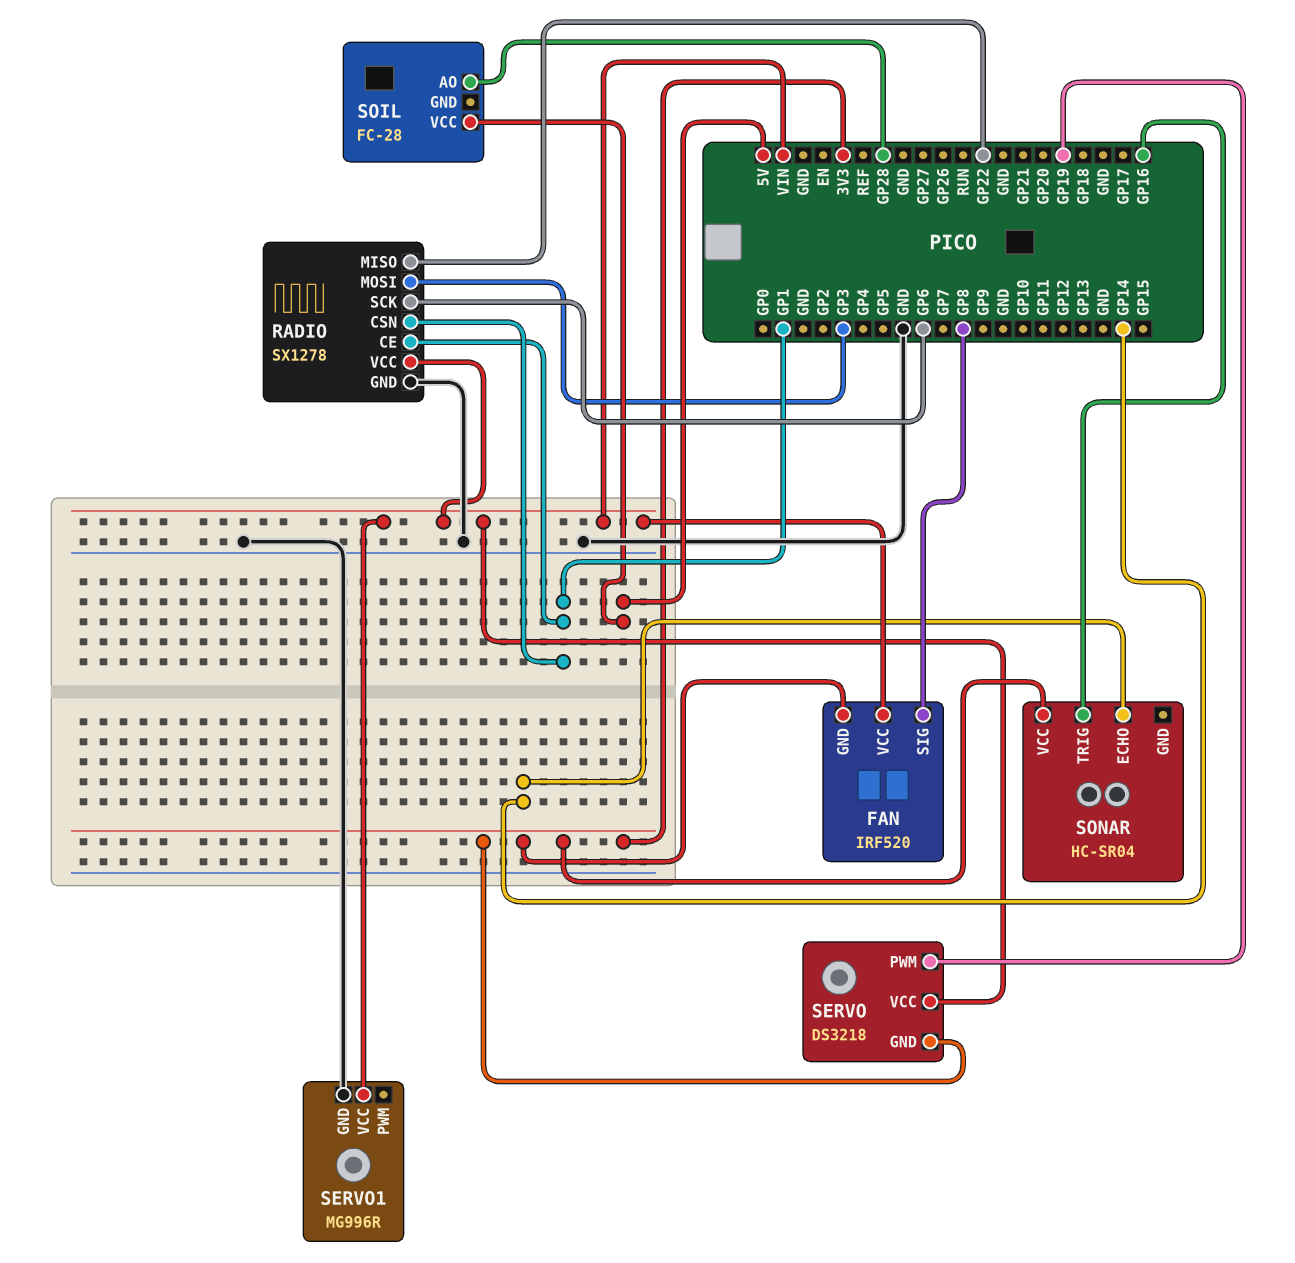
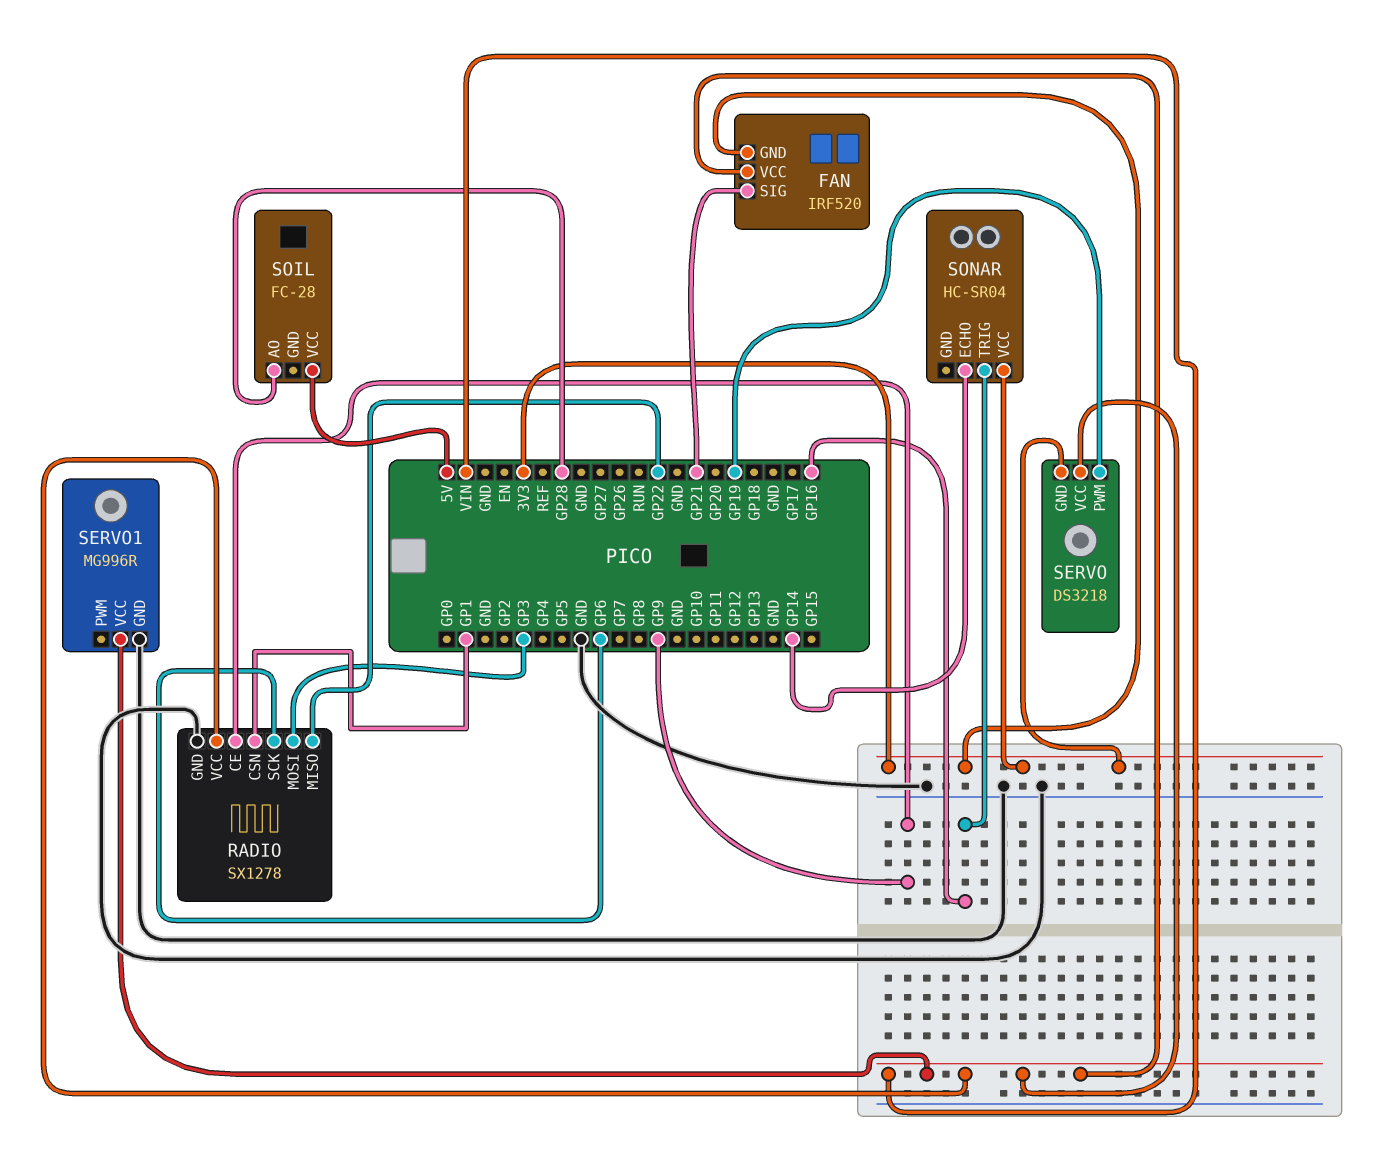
FAN pin SIG: GP8 -> GP21
RADIO pin CE: GP1 -> GP9

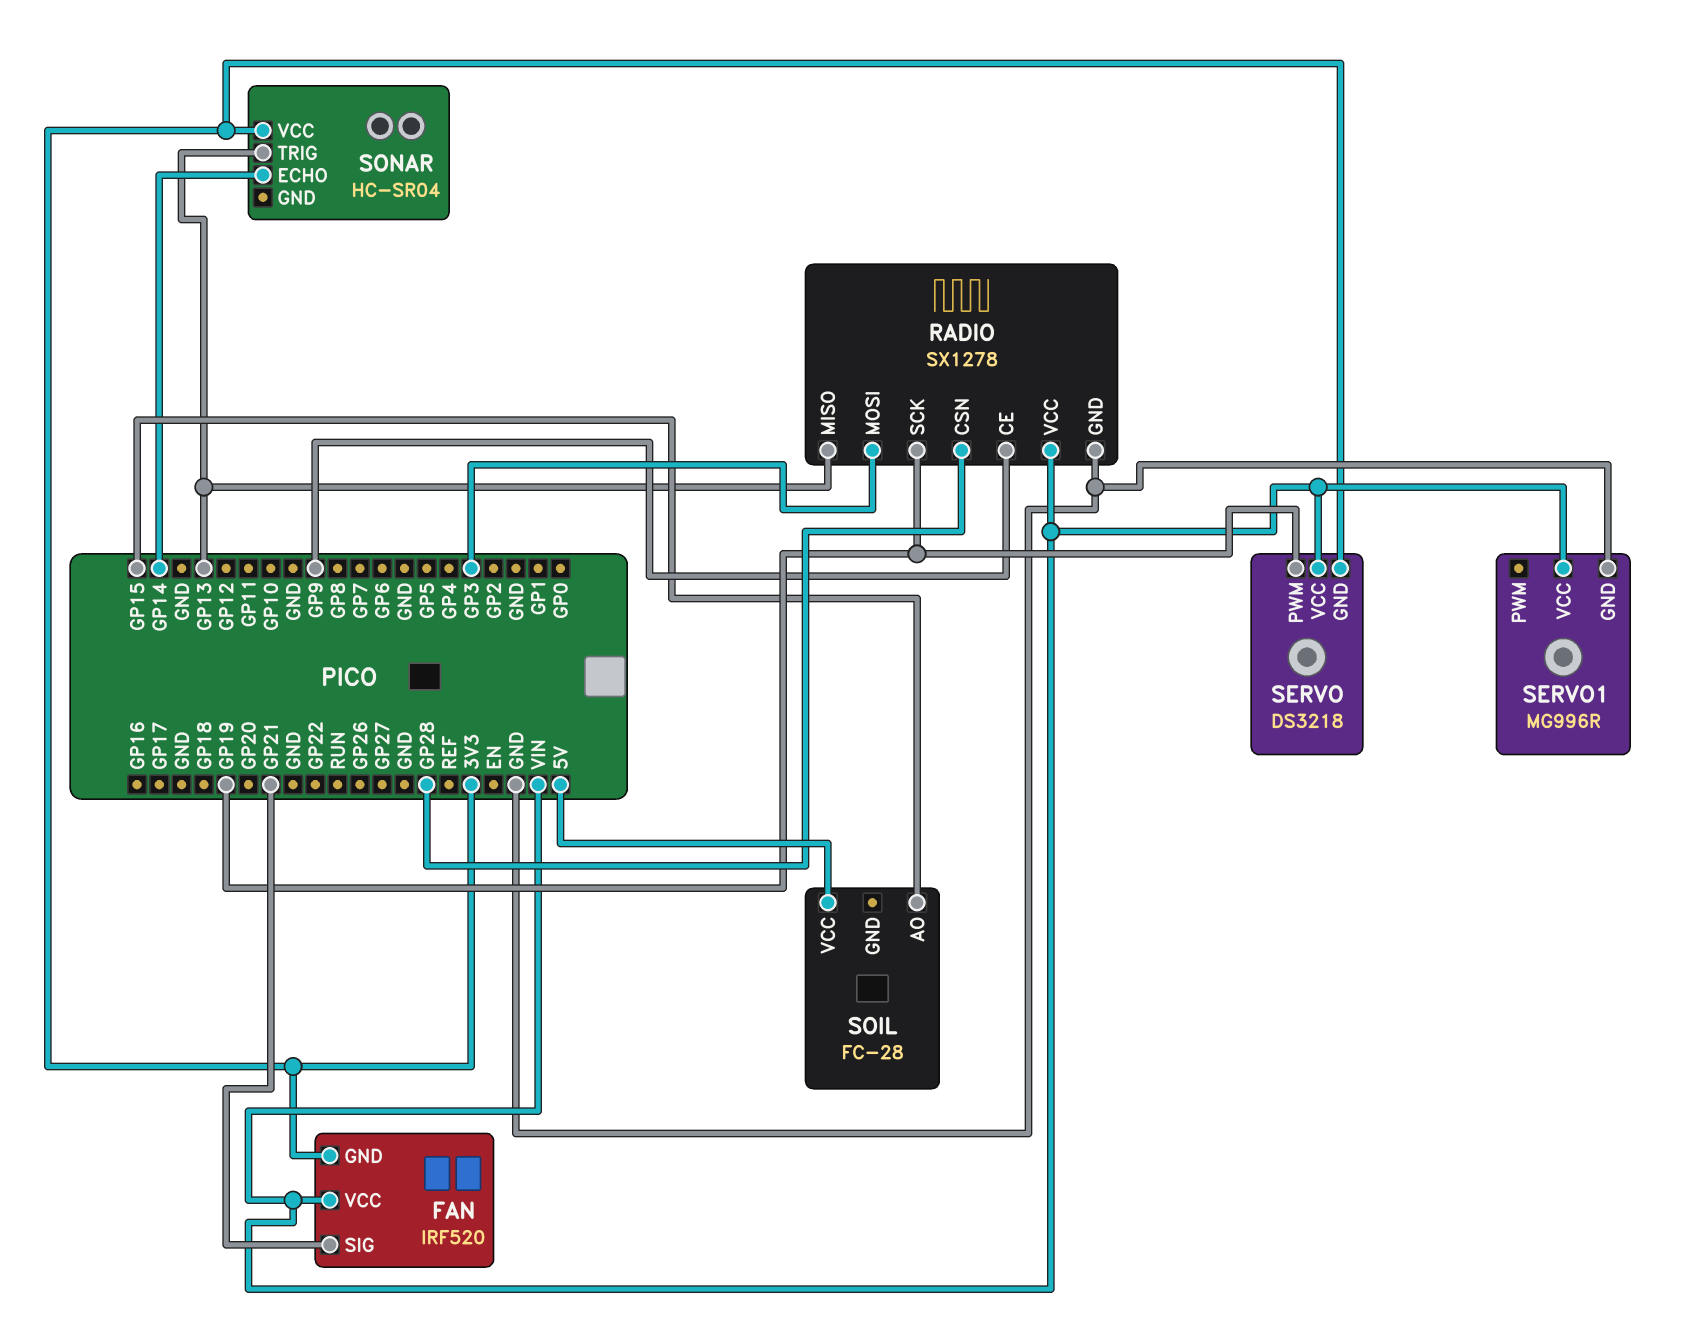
RADIO pin CSN: GP1 -> GP28
RADIO pin MISO: GP22 -> GP13
RADIO pin SCK: GP6 -> GP19
SOIL pin AO: GP28 -> GP15
SONAR pin TRIG: GP16 -> GP13

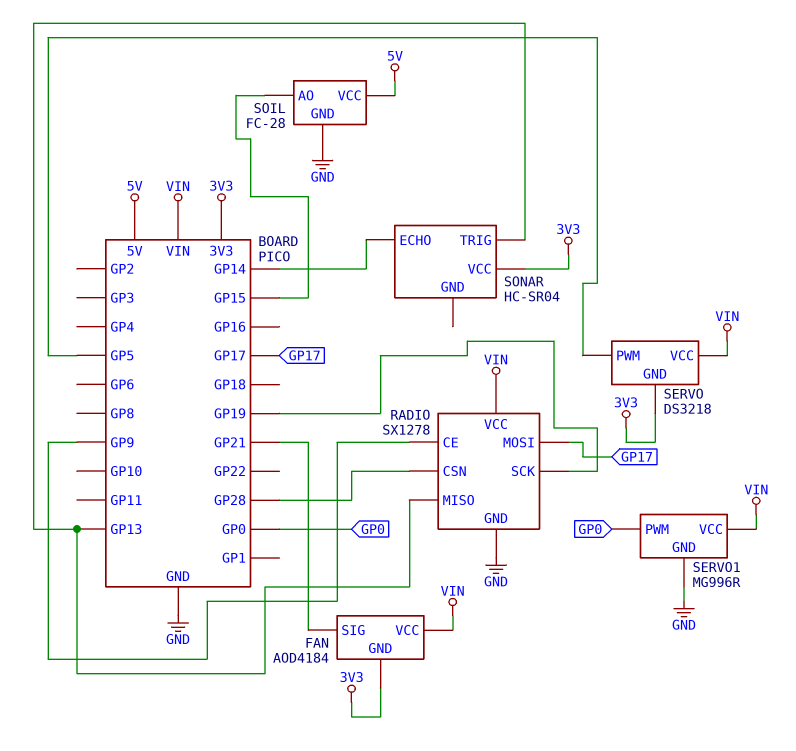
FAN: IRF520 -> AOD4184
RADIO pin MOSI: GP3 -> GP17
SERVO pin PWM: GP19 -> GP5
SERVO1 pin PWM: none -> GP0
SOIL pin GND: none -> GND

